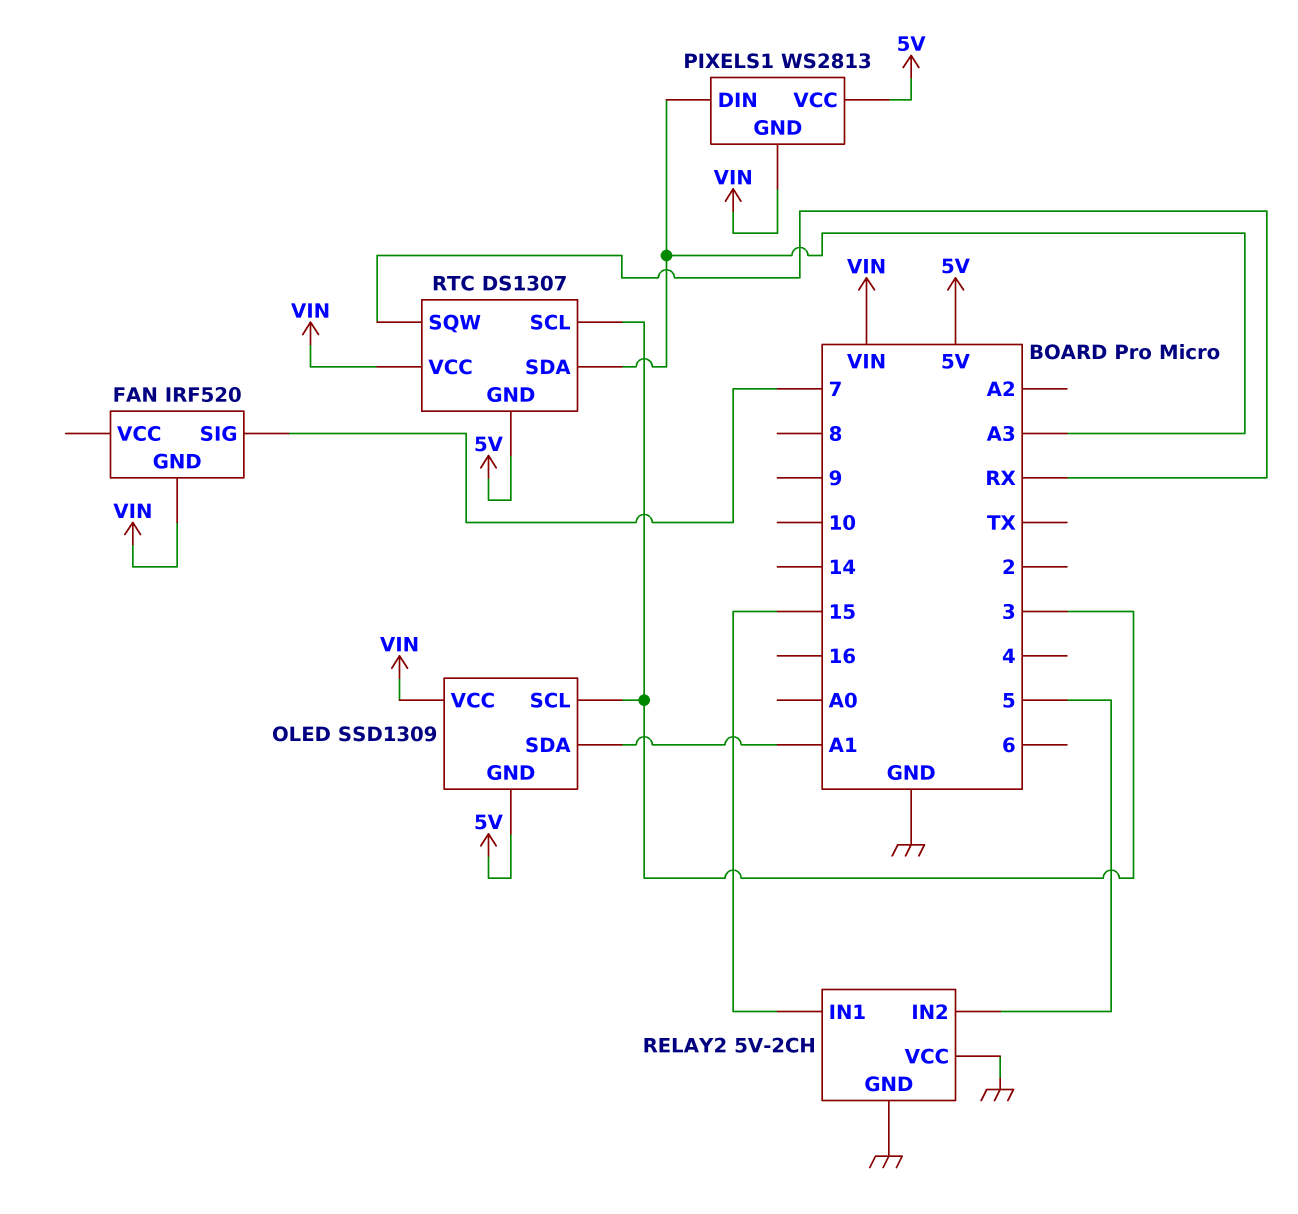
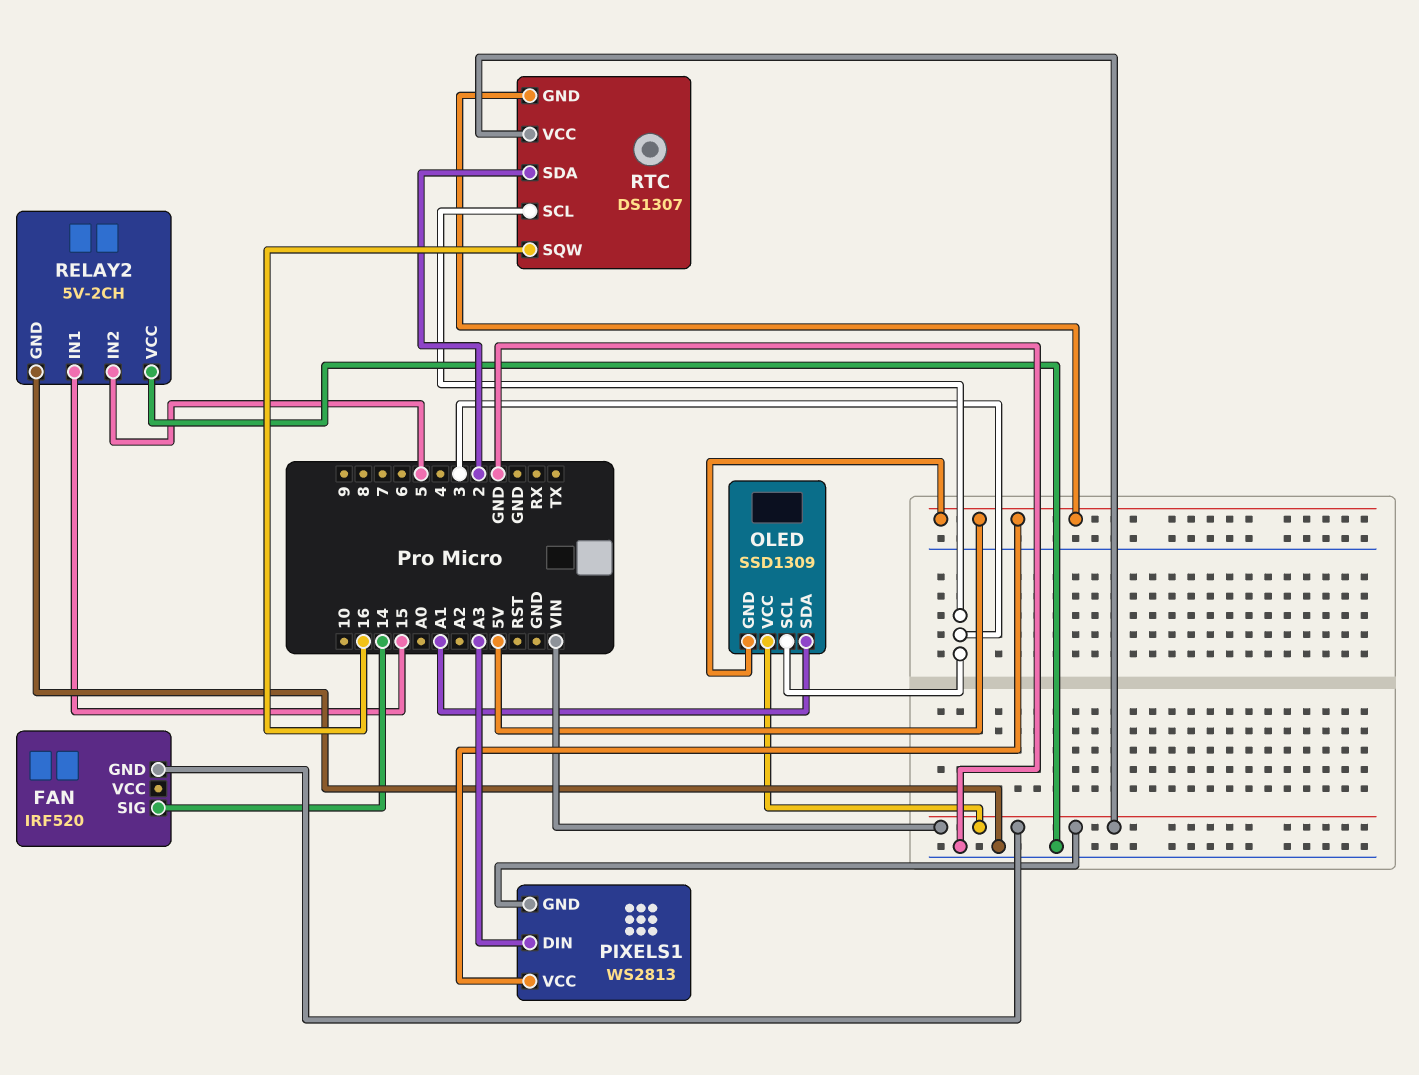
FAN pin SIG: 7 -> 14
RTC pin SDA: A3 -> 2
RTC pin SQW: RX -> 16

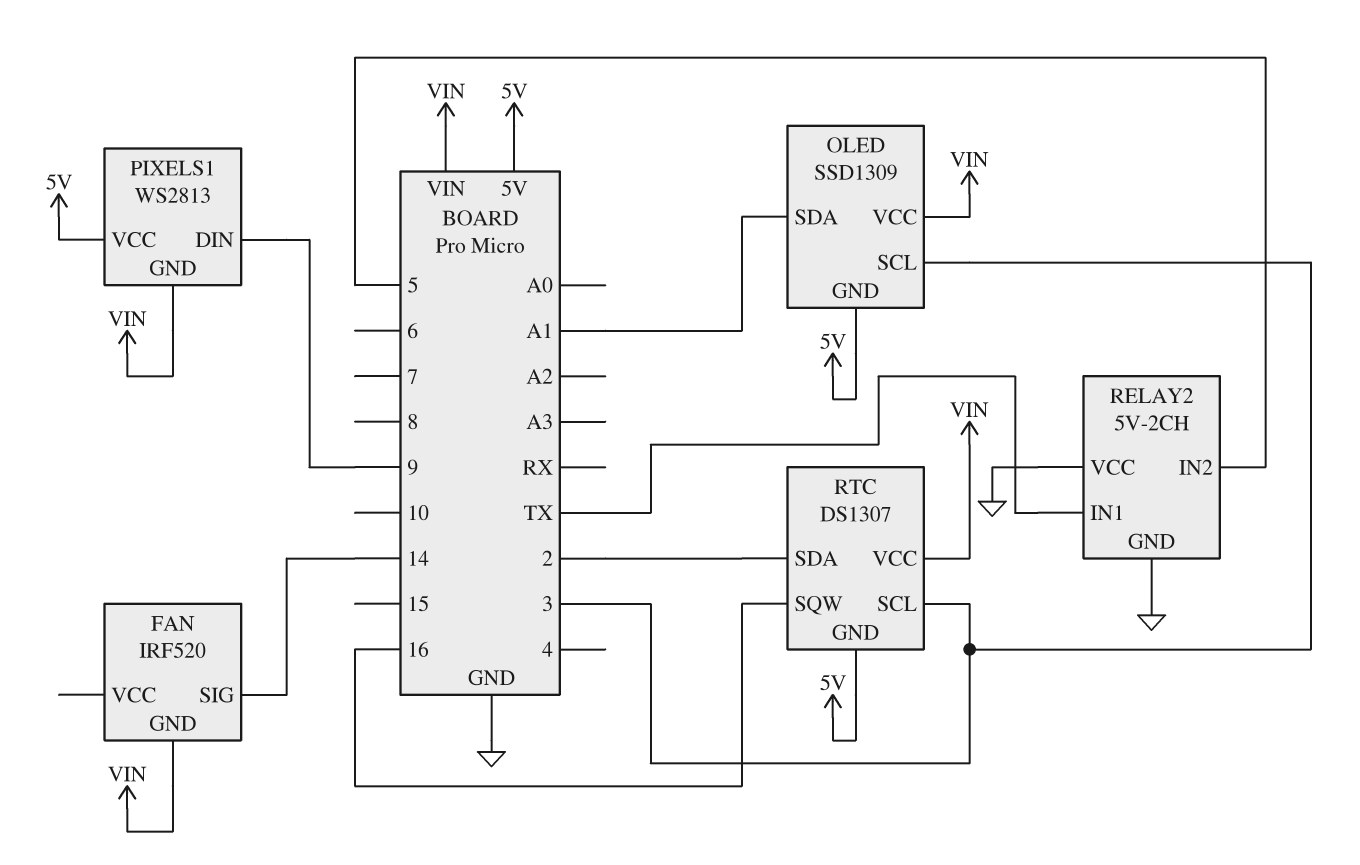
PIXELS1 pin DIN: A3 -> 9
RELAY2 pin IN1: 15 -> TX

